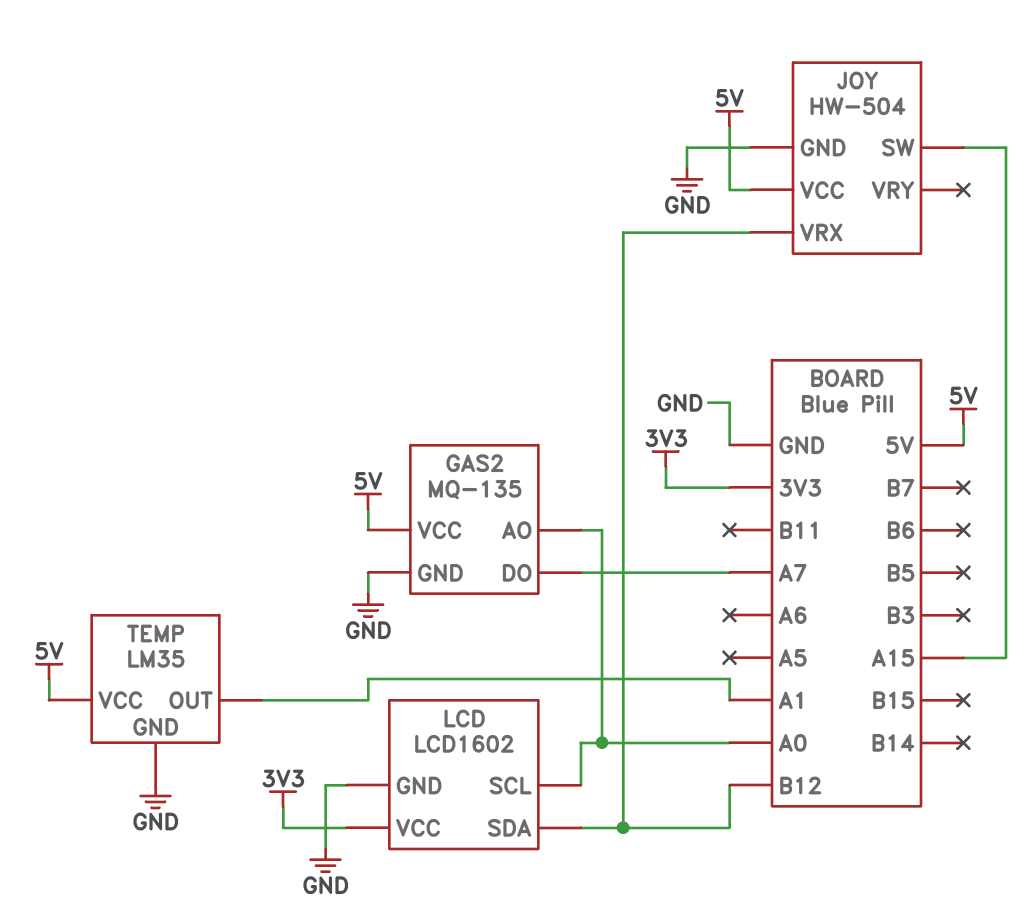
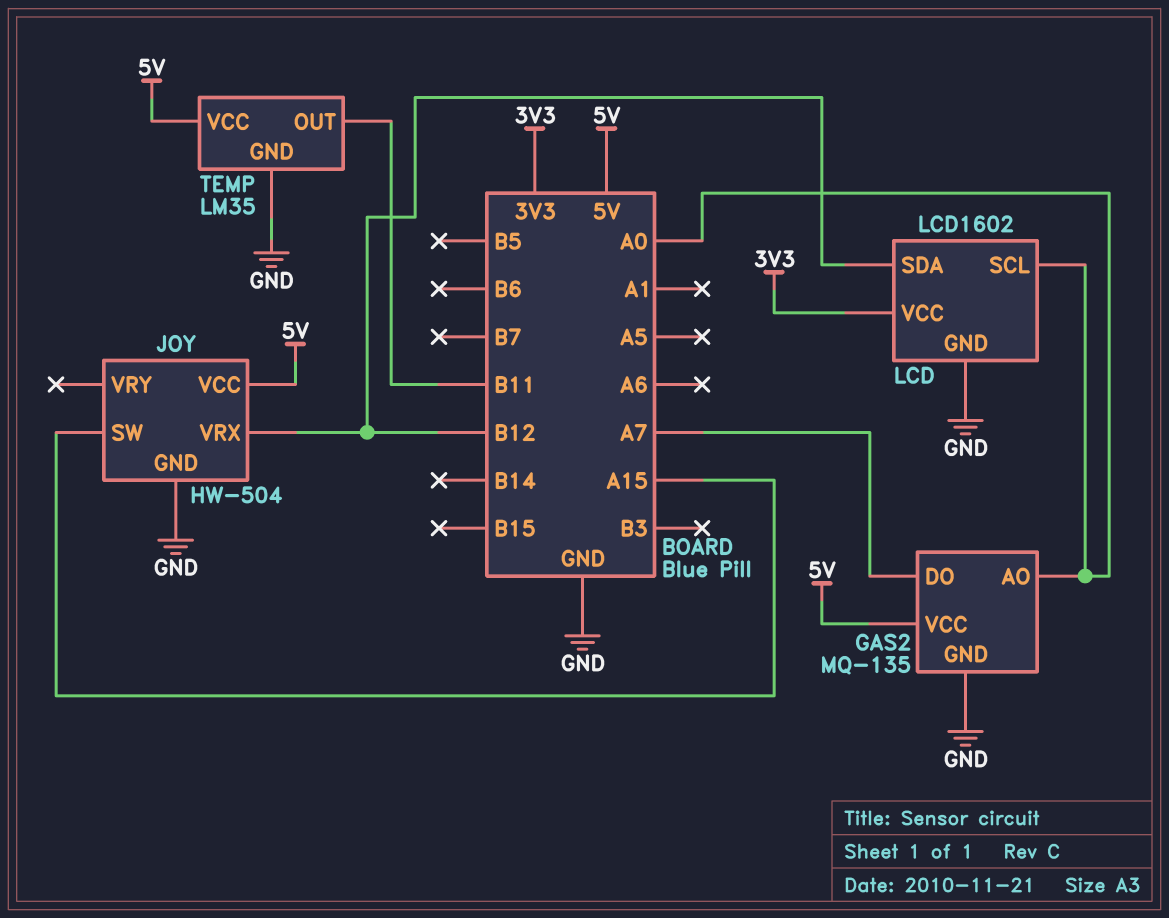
TEMP pin OUT: A1 -> B11

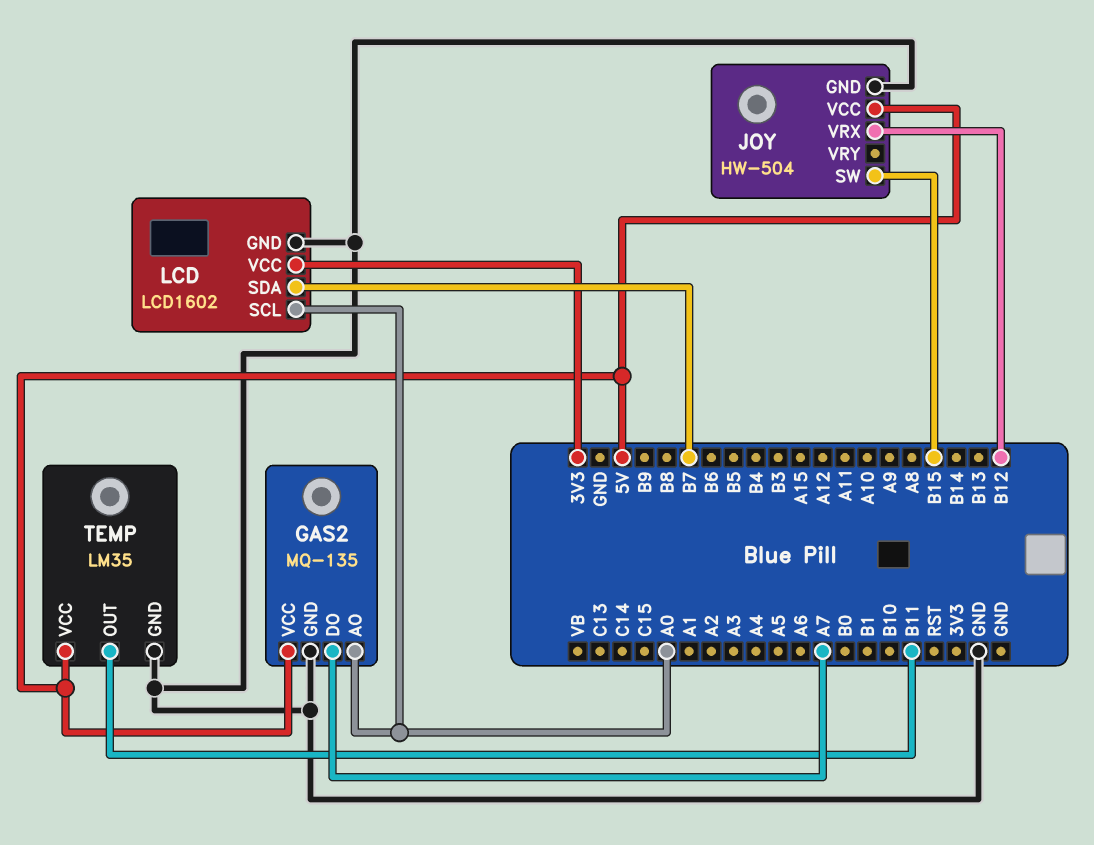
JOY pin SW: A15 -> B15
LCD pin SDA: B12 -> B7

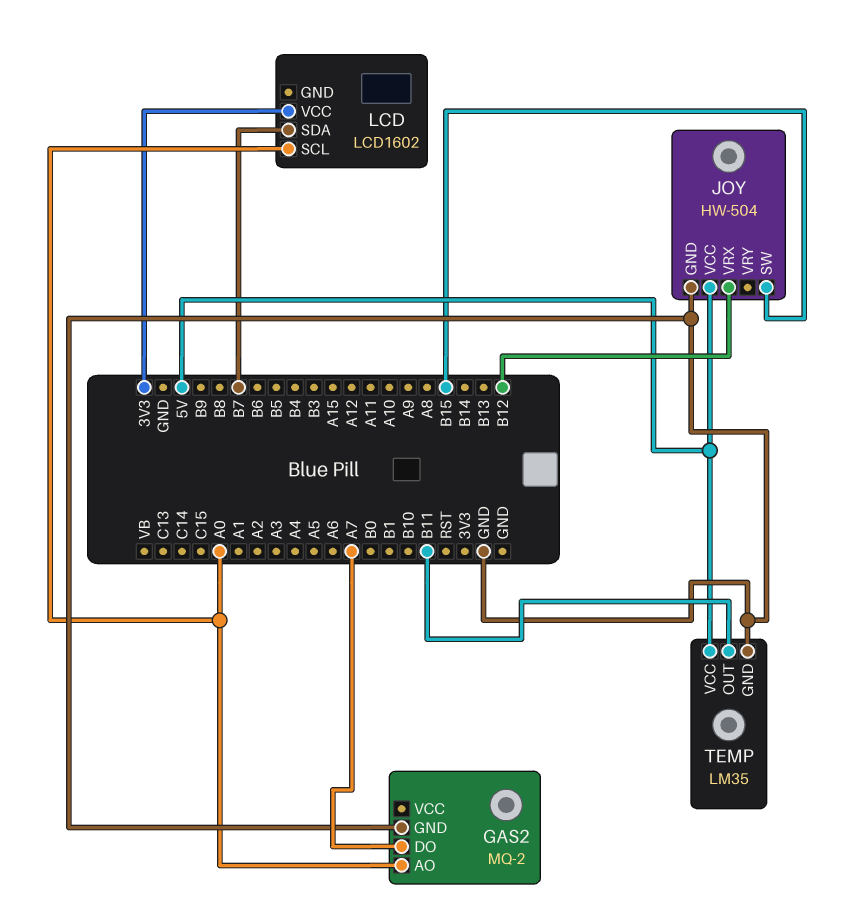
GAS2: MQ-135 -> MQ-2
GAS2 pin VCC: 5V -> none
LCD pin GND: GND -> none

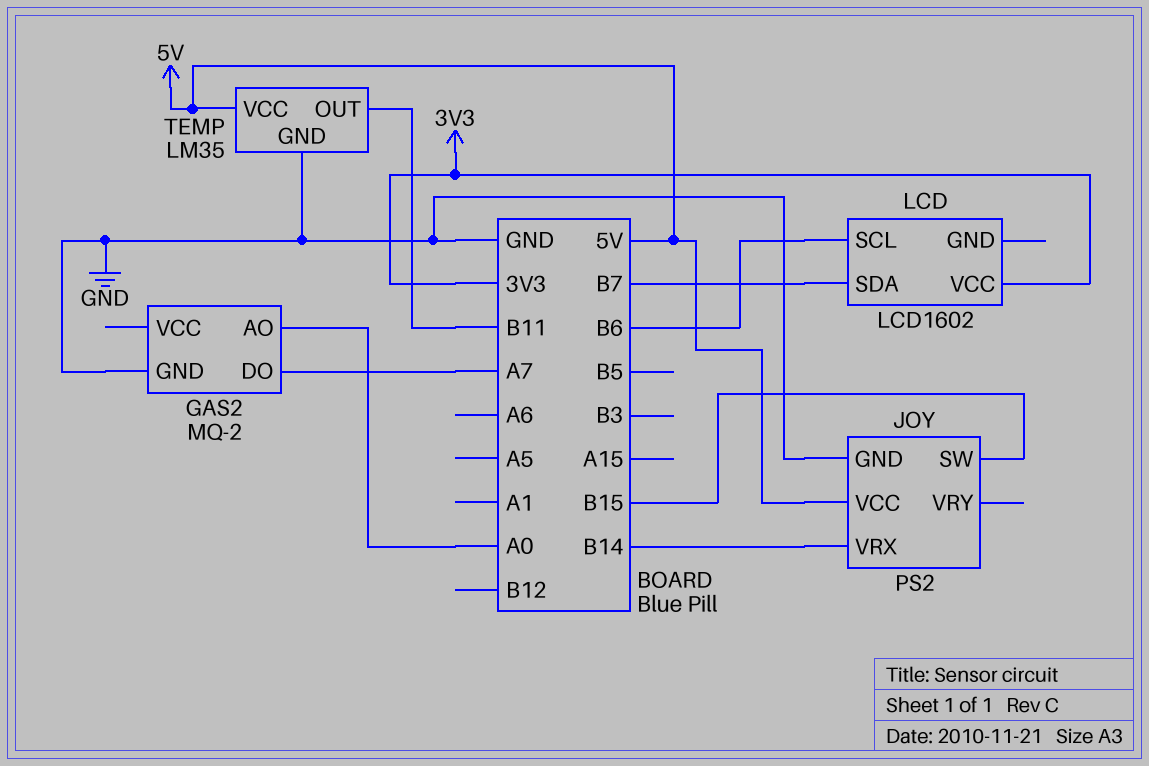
JOY: HW-504 -> PS2
JOY pin VRX: B12 -> B14
LCD pin SCL: A0 -> B6

